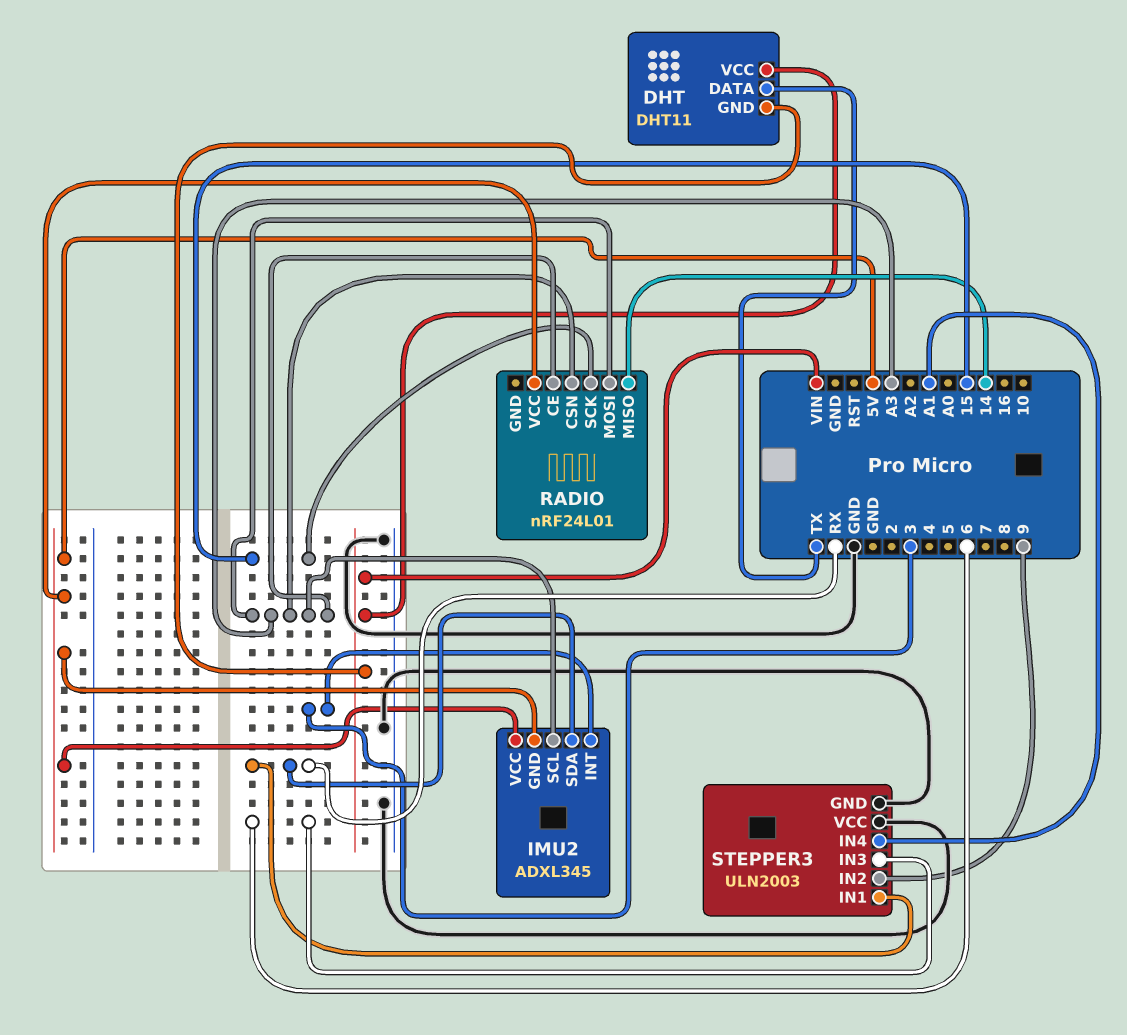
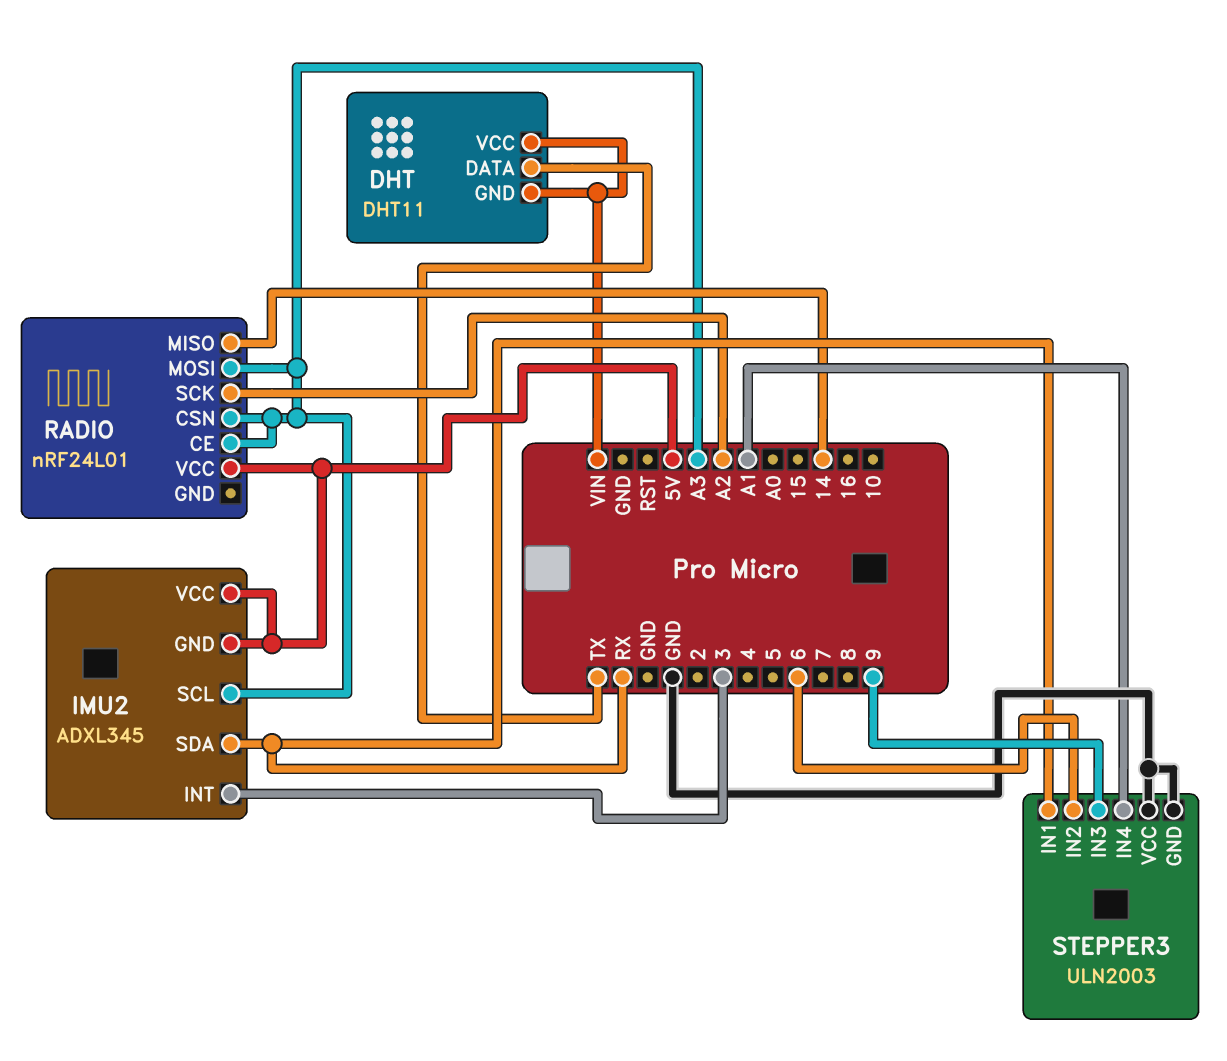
RADIO pin SCK: 15 -> A2
STEPPER3 pin IN2: 9 -> 6
STEPPER3 pin IN3: 6 -> 9

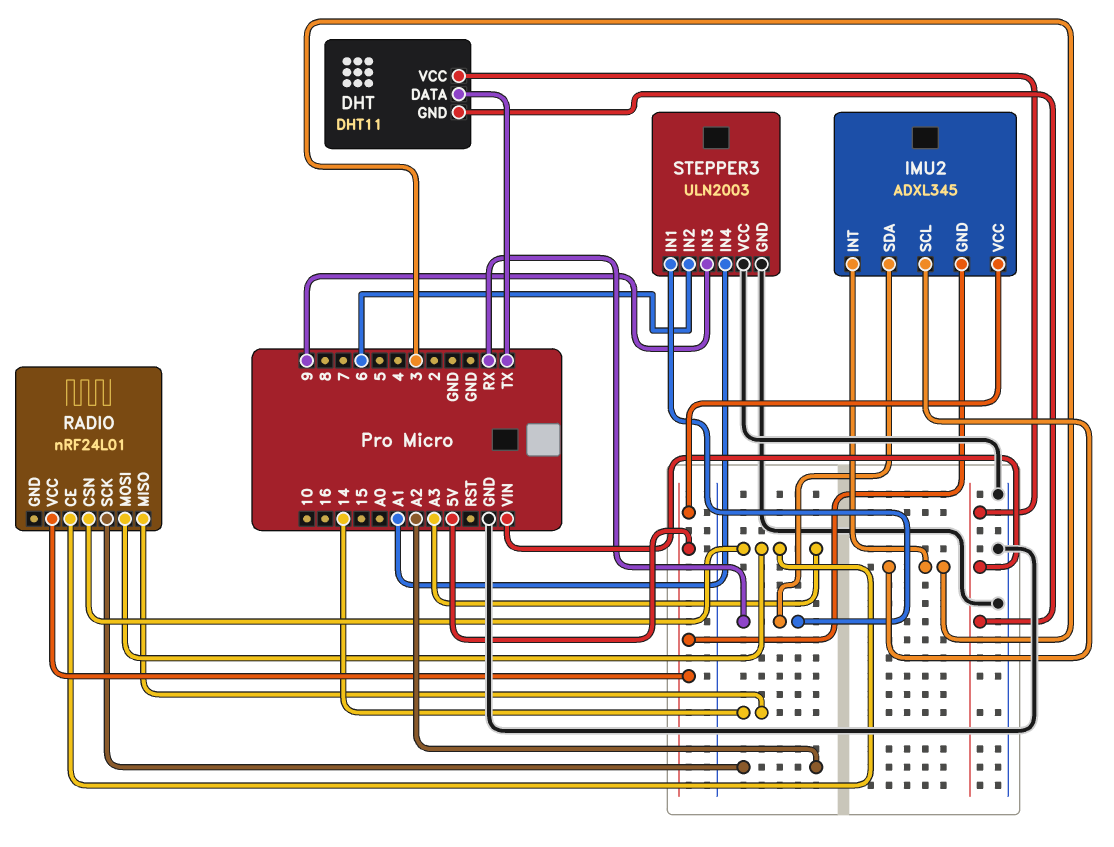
IMU2 pin SCL: A3 -> 3

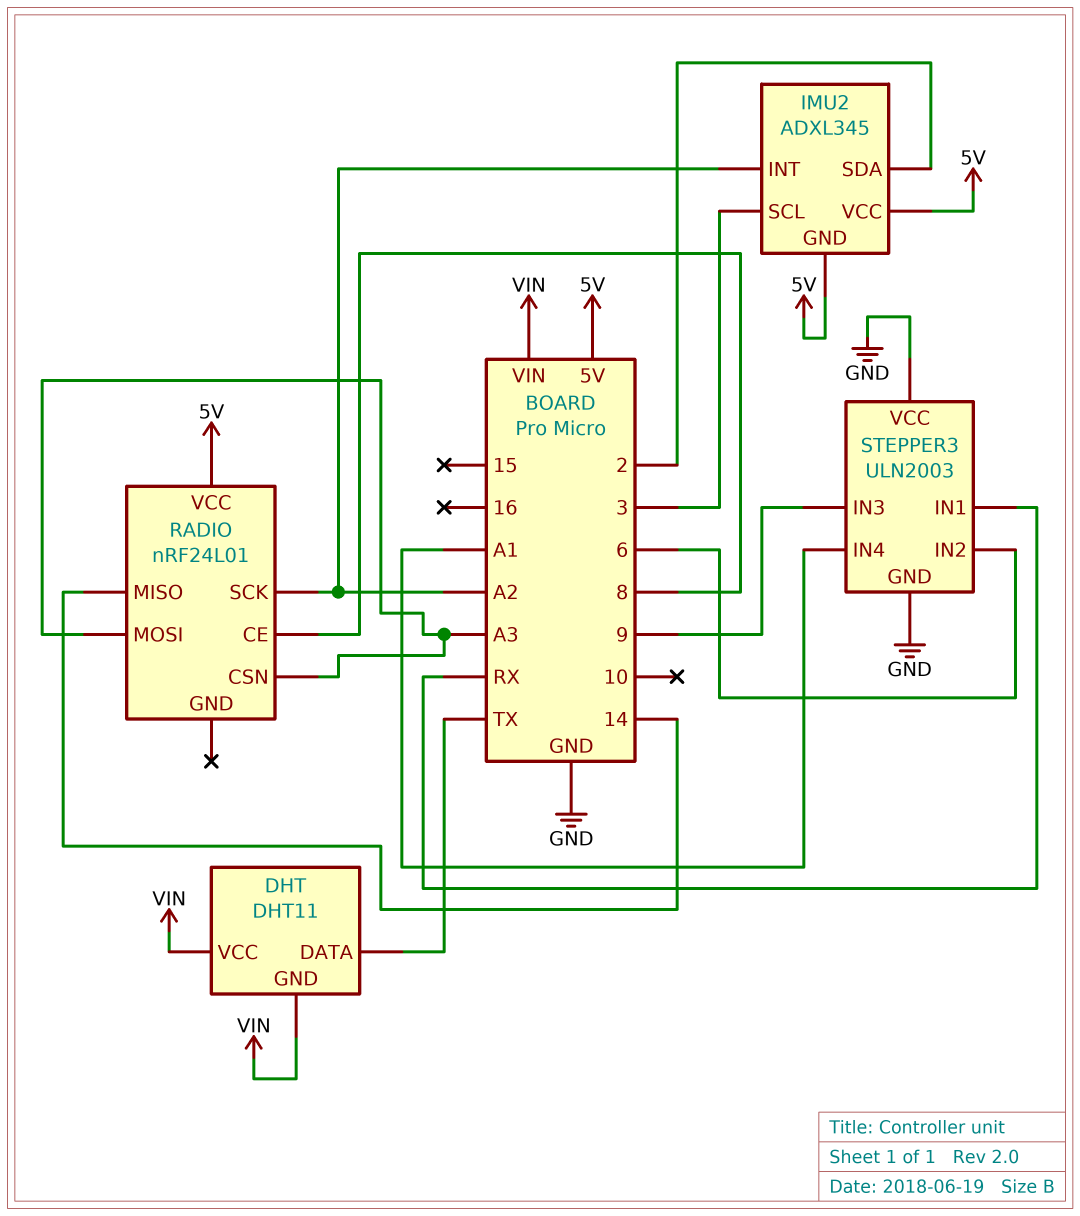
IMU2 pin INT: 3 -> A2
IMU2 pin SDA: RX -> 2
RADIO pin CE: A3 -> 8

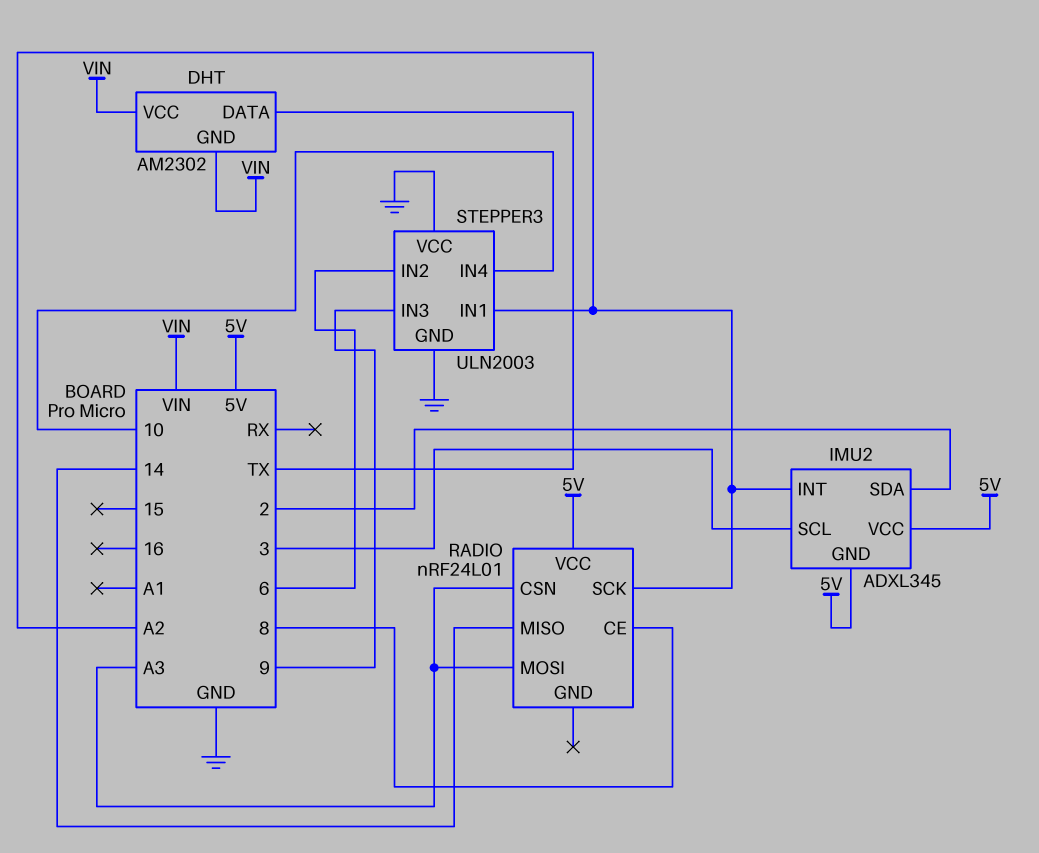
DHT: DHT11 -> AM2302
STEPPER3 pin IN1: RX -> A2
STEPPER3 pin IN4: A1 -> 10

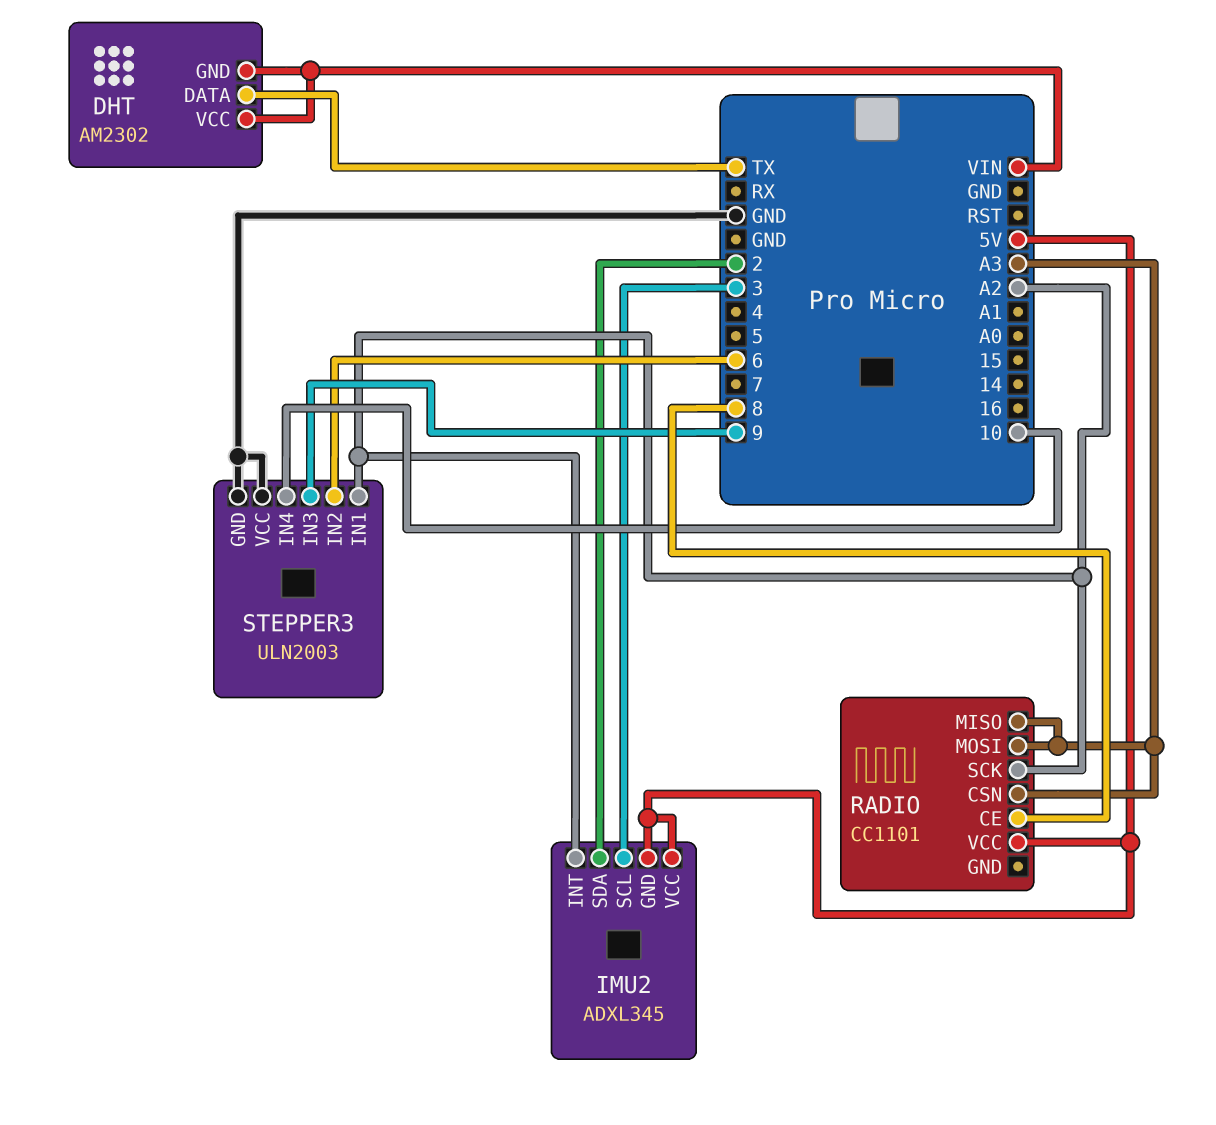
RADIO: nRF24L01 -> CC1101
RADIO pin MISO: 14 -> A3

